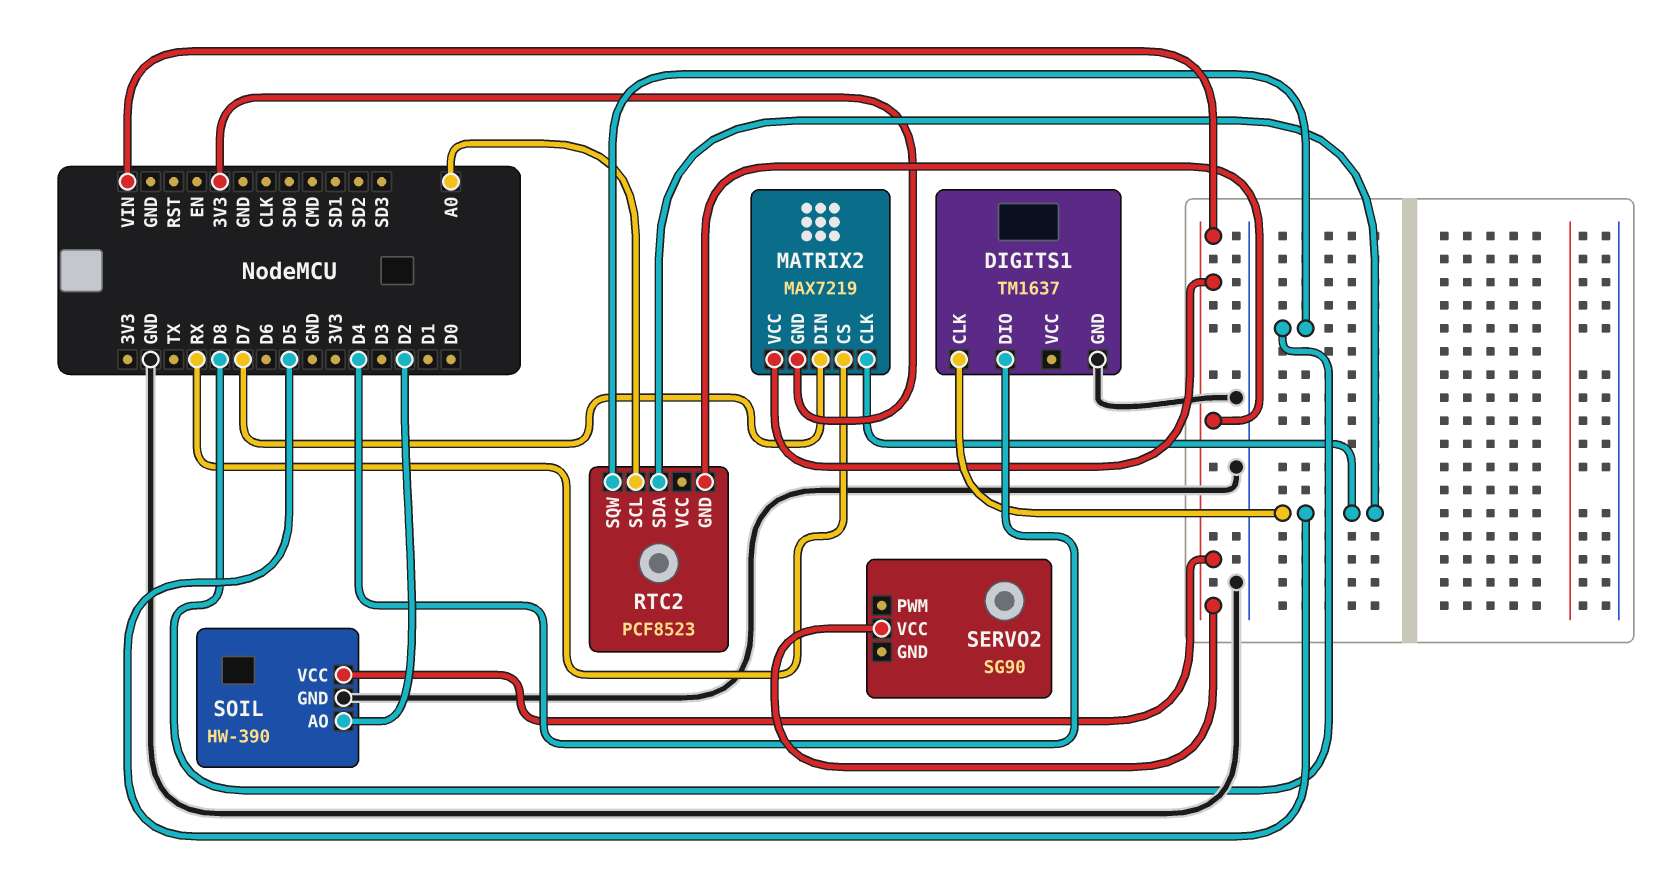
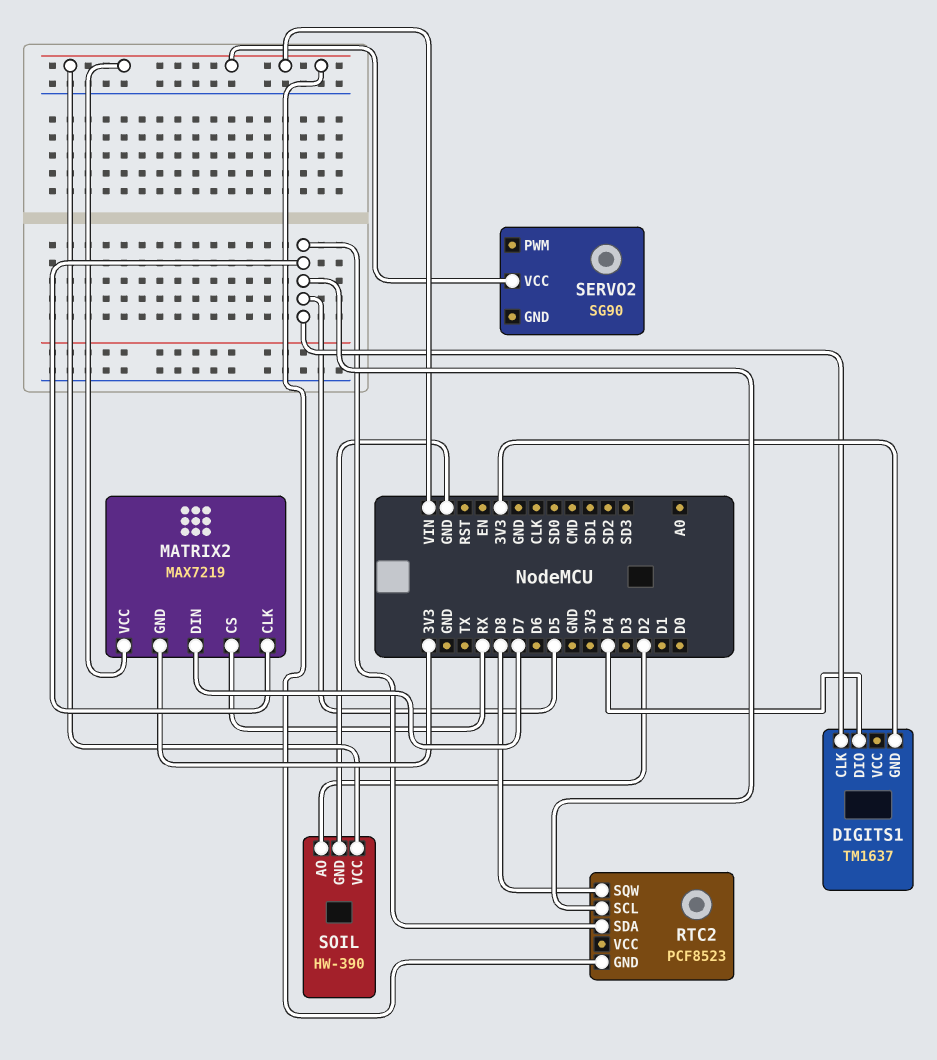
DIGITS1 pin GND: GND -> 3V3
RTC2 pin SCL: A0 -> D5

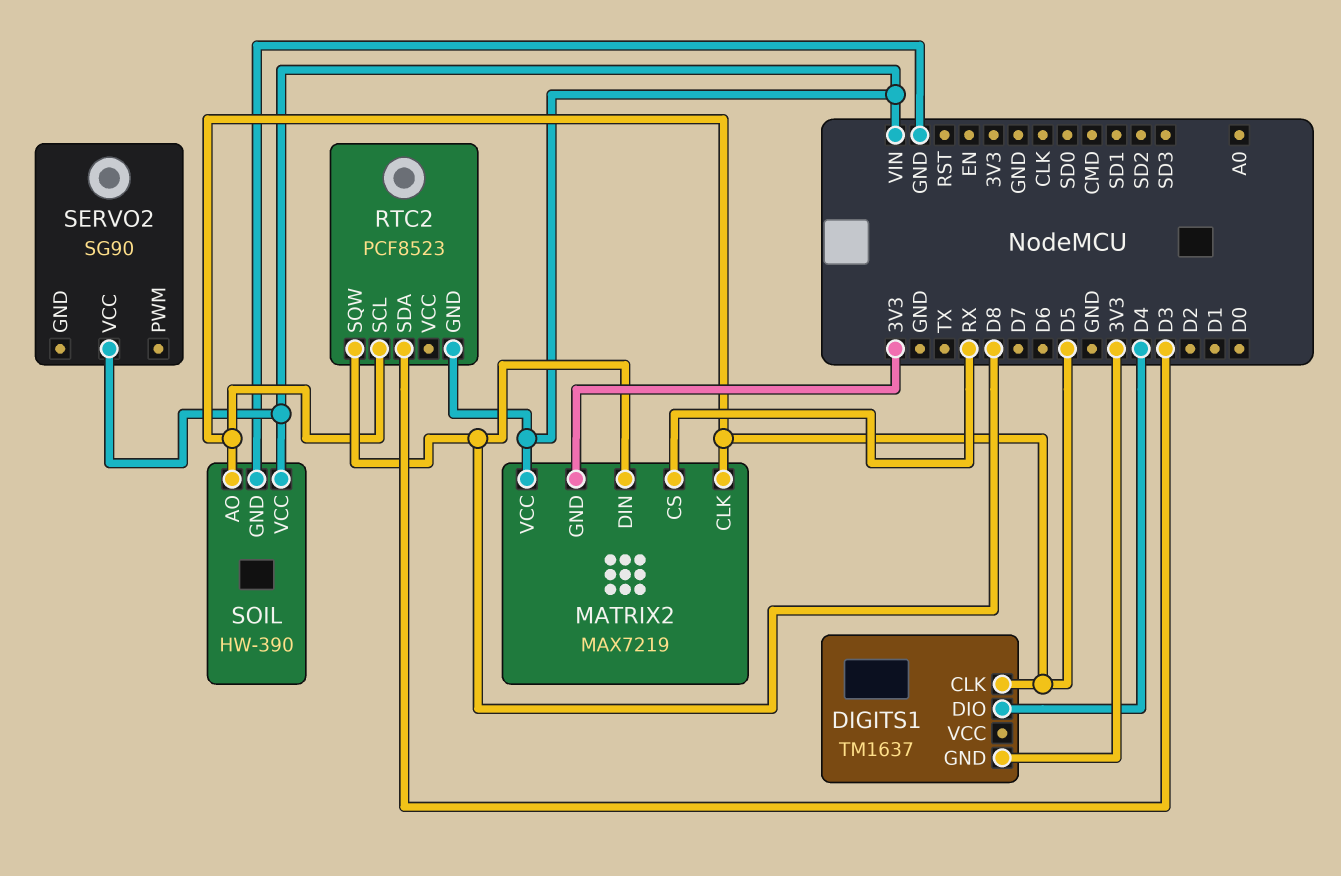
MATRIX2 pin DIN: D7 -> D8
RTC2 pin SDA: D5 -> D3
SOIL pin AO: D2 -> D5

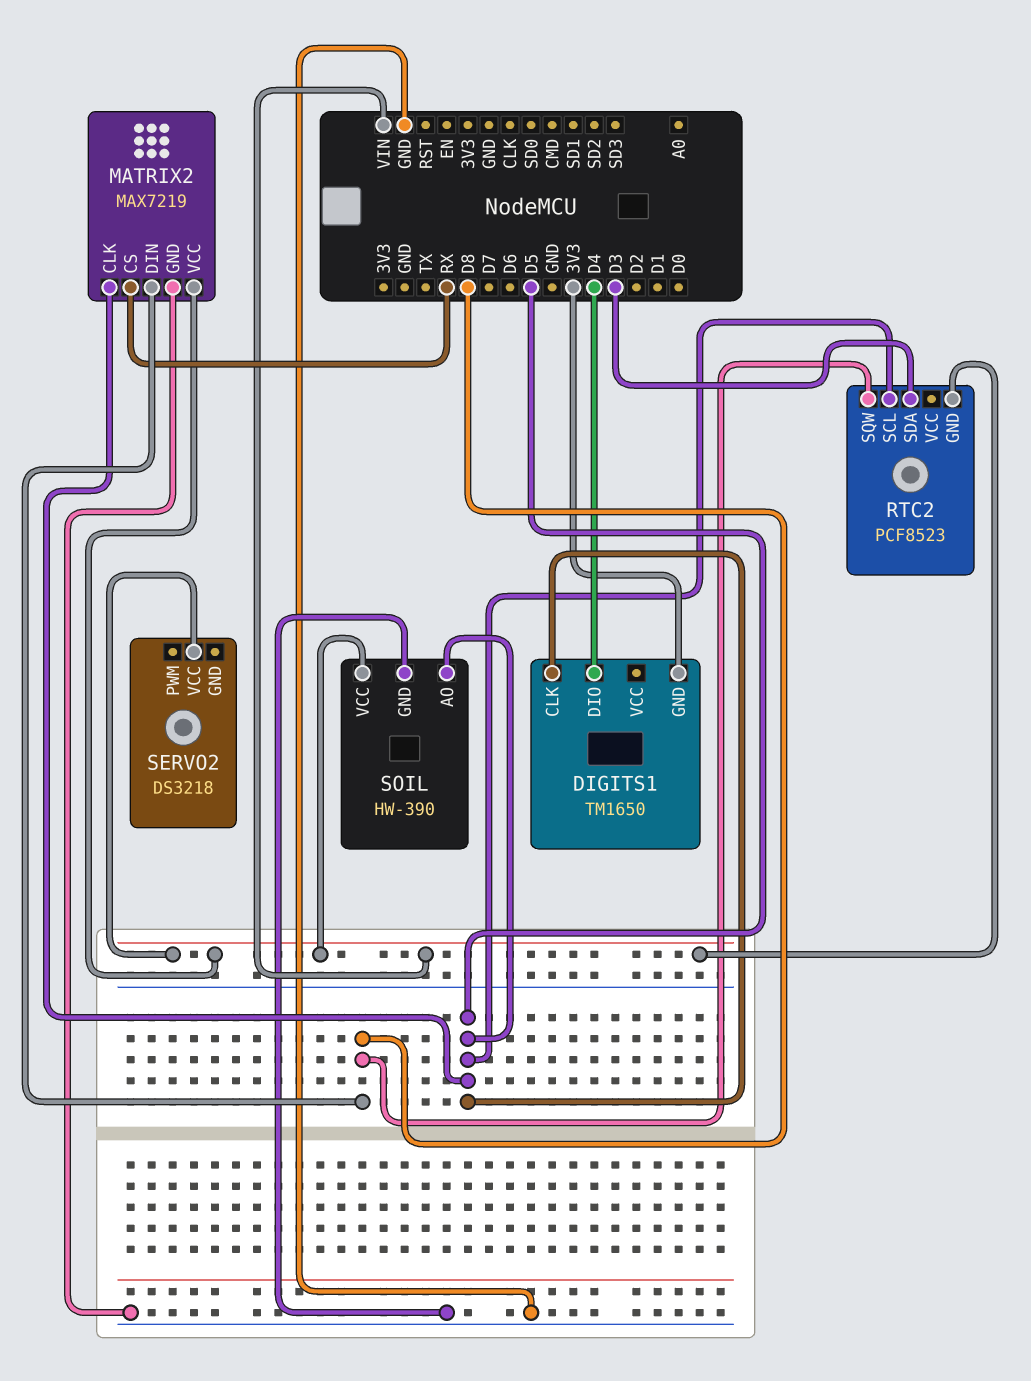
DIGITS1: TM1637 -> TM1650
MATRIX2 pin GND: 3V3 -> GND
SERVO2: SG90 -> DS3218

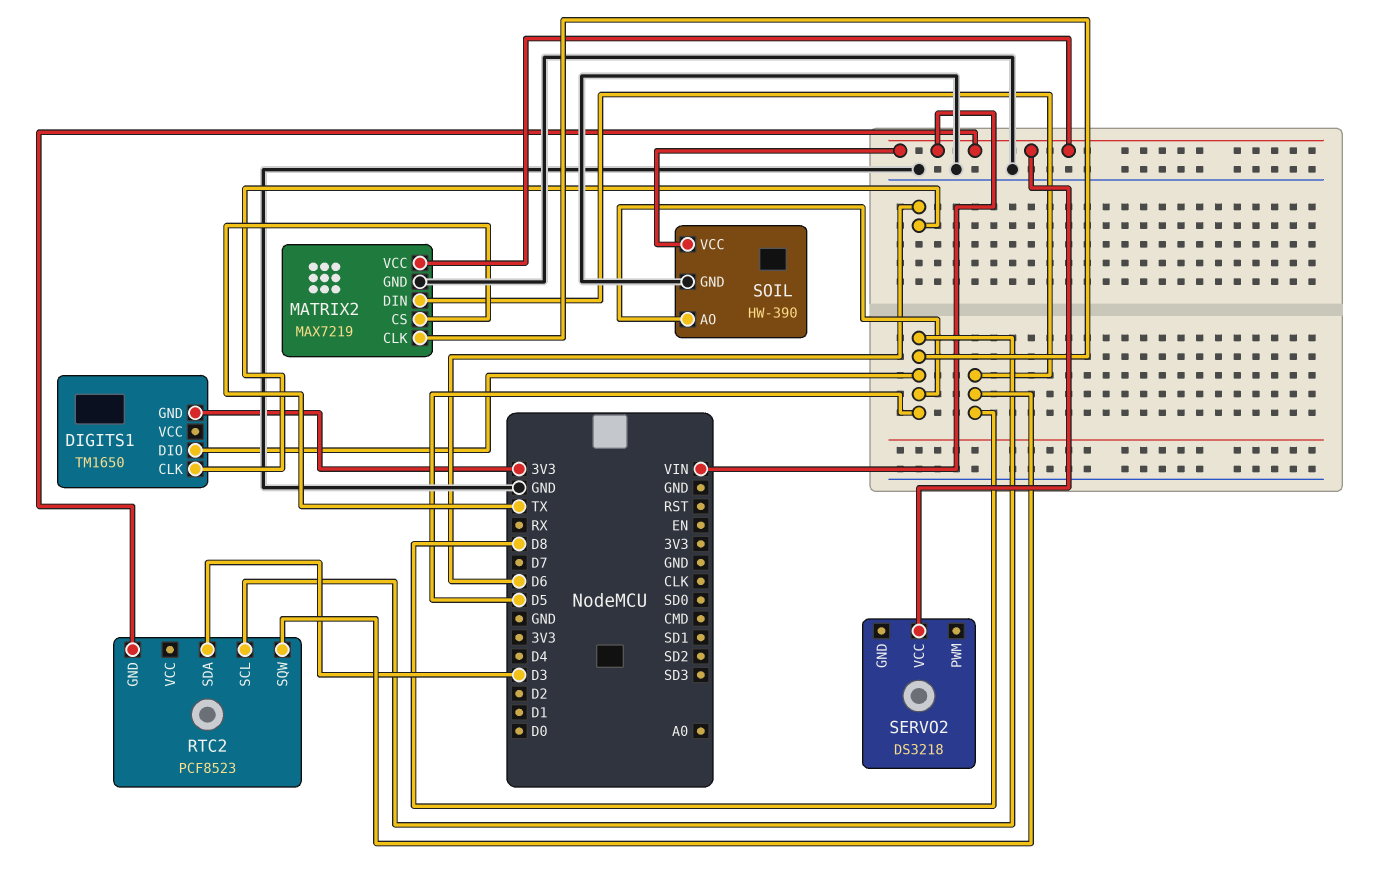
DIGITS1 pin CLK: D5 -> D6
DIGITS1 pin DIO: D4 -> D5
MATRIX2 pin CS: RX -> TX

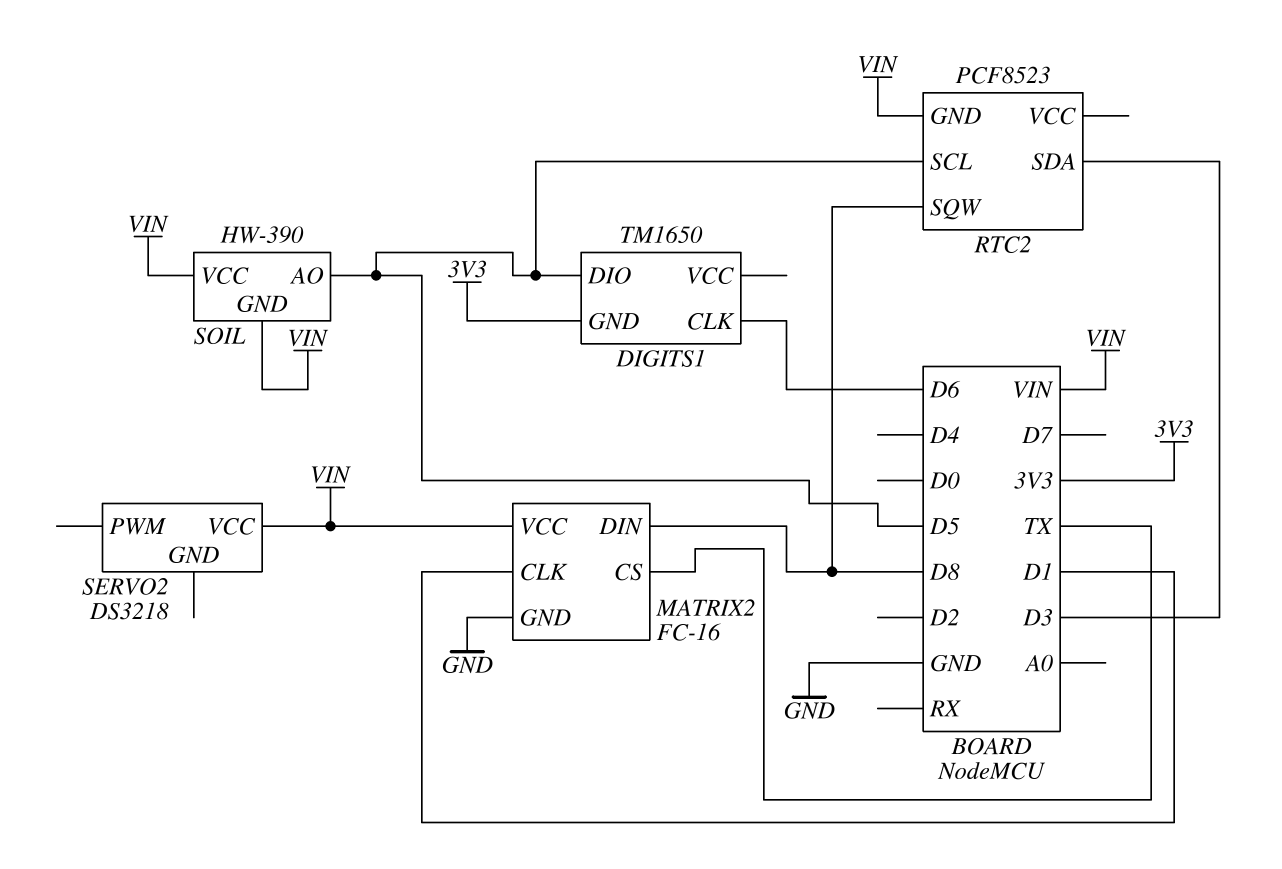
MATRIX2: MAX7219 -> FC-16
MATRIX2 pin CLK: D5 -> D1
SOIL pin GND: GND -> VIN

